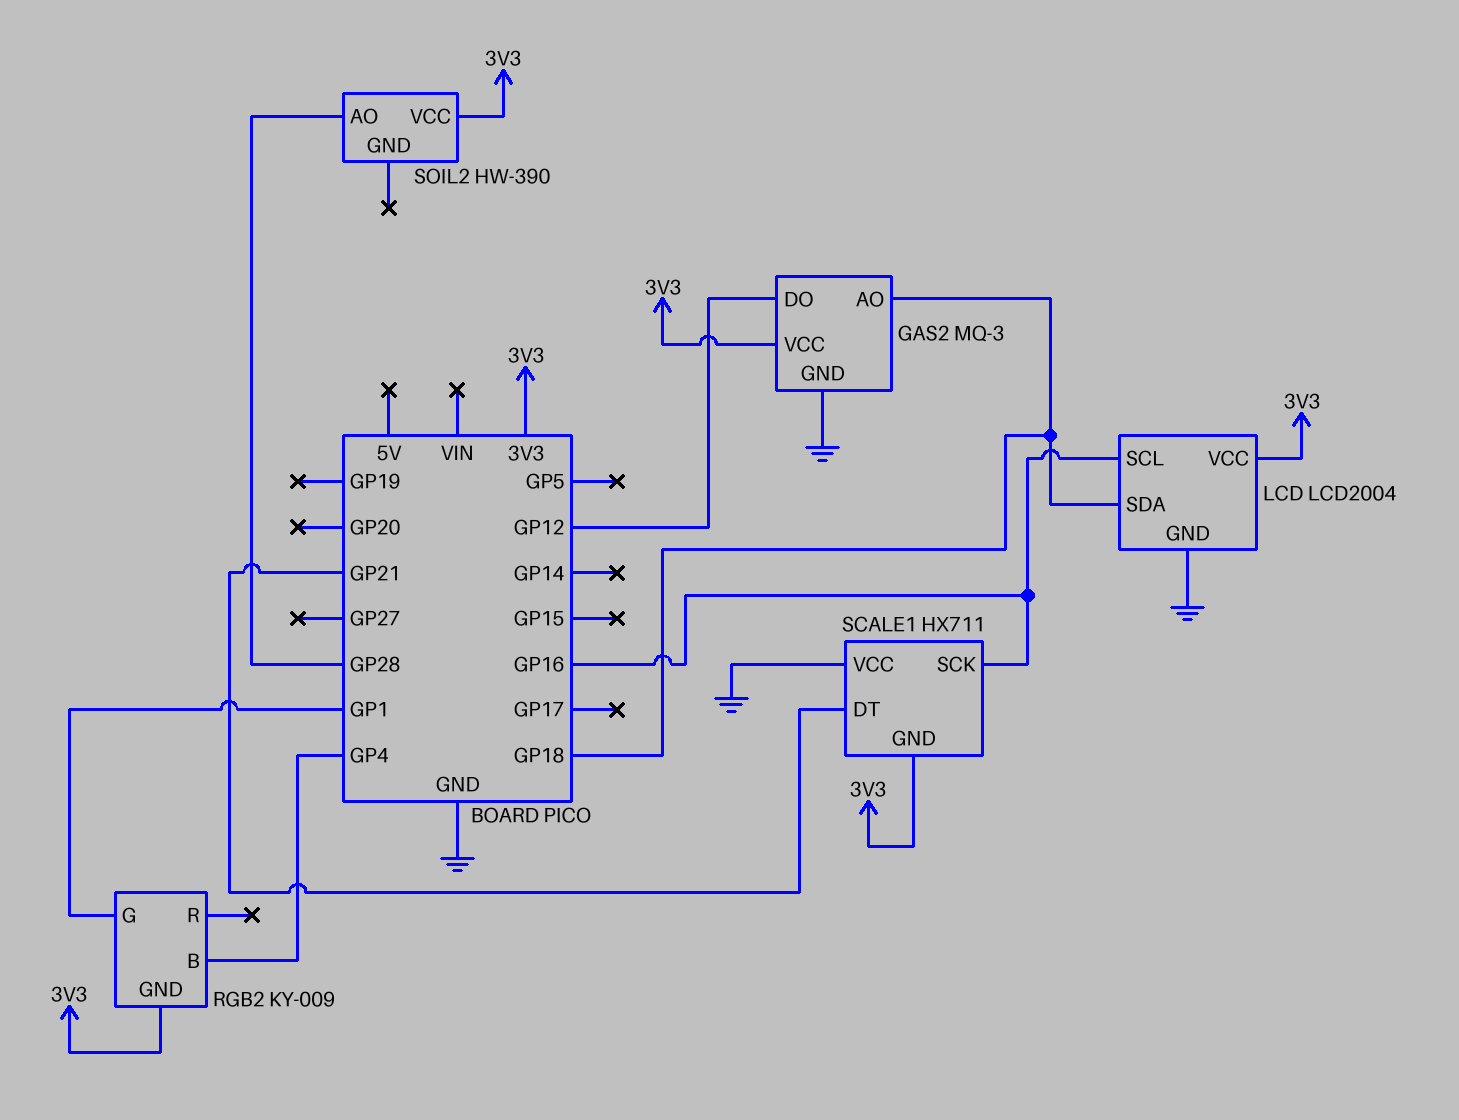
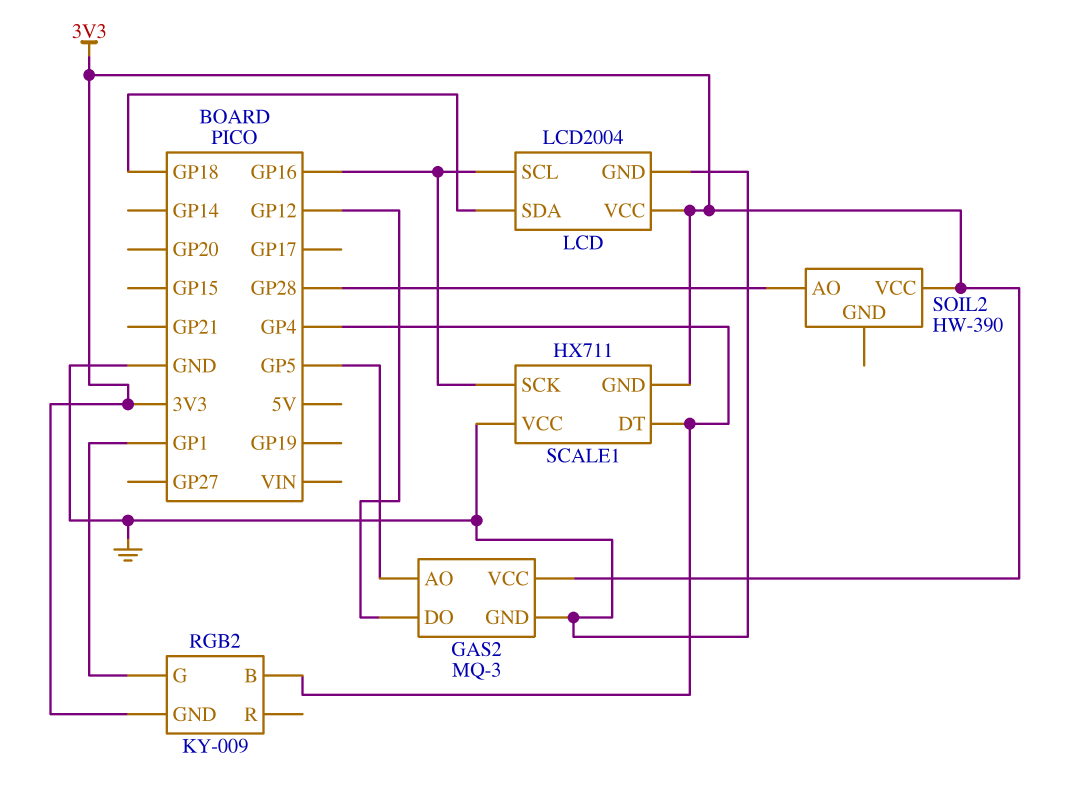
GAS2 pin AO: GP18 -> GP5
SCALE1 pin DT: GP21 -> GP4

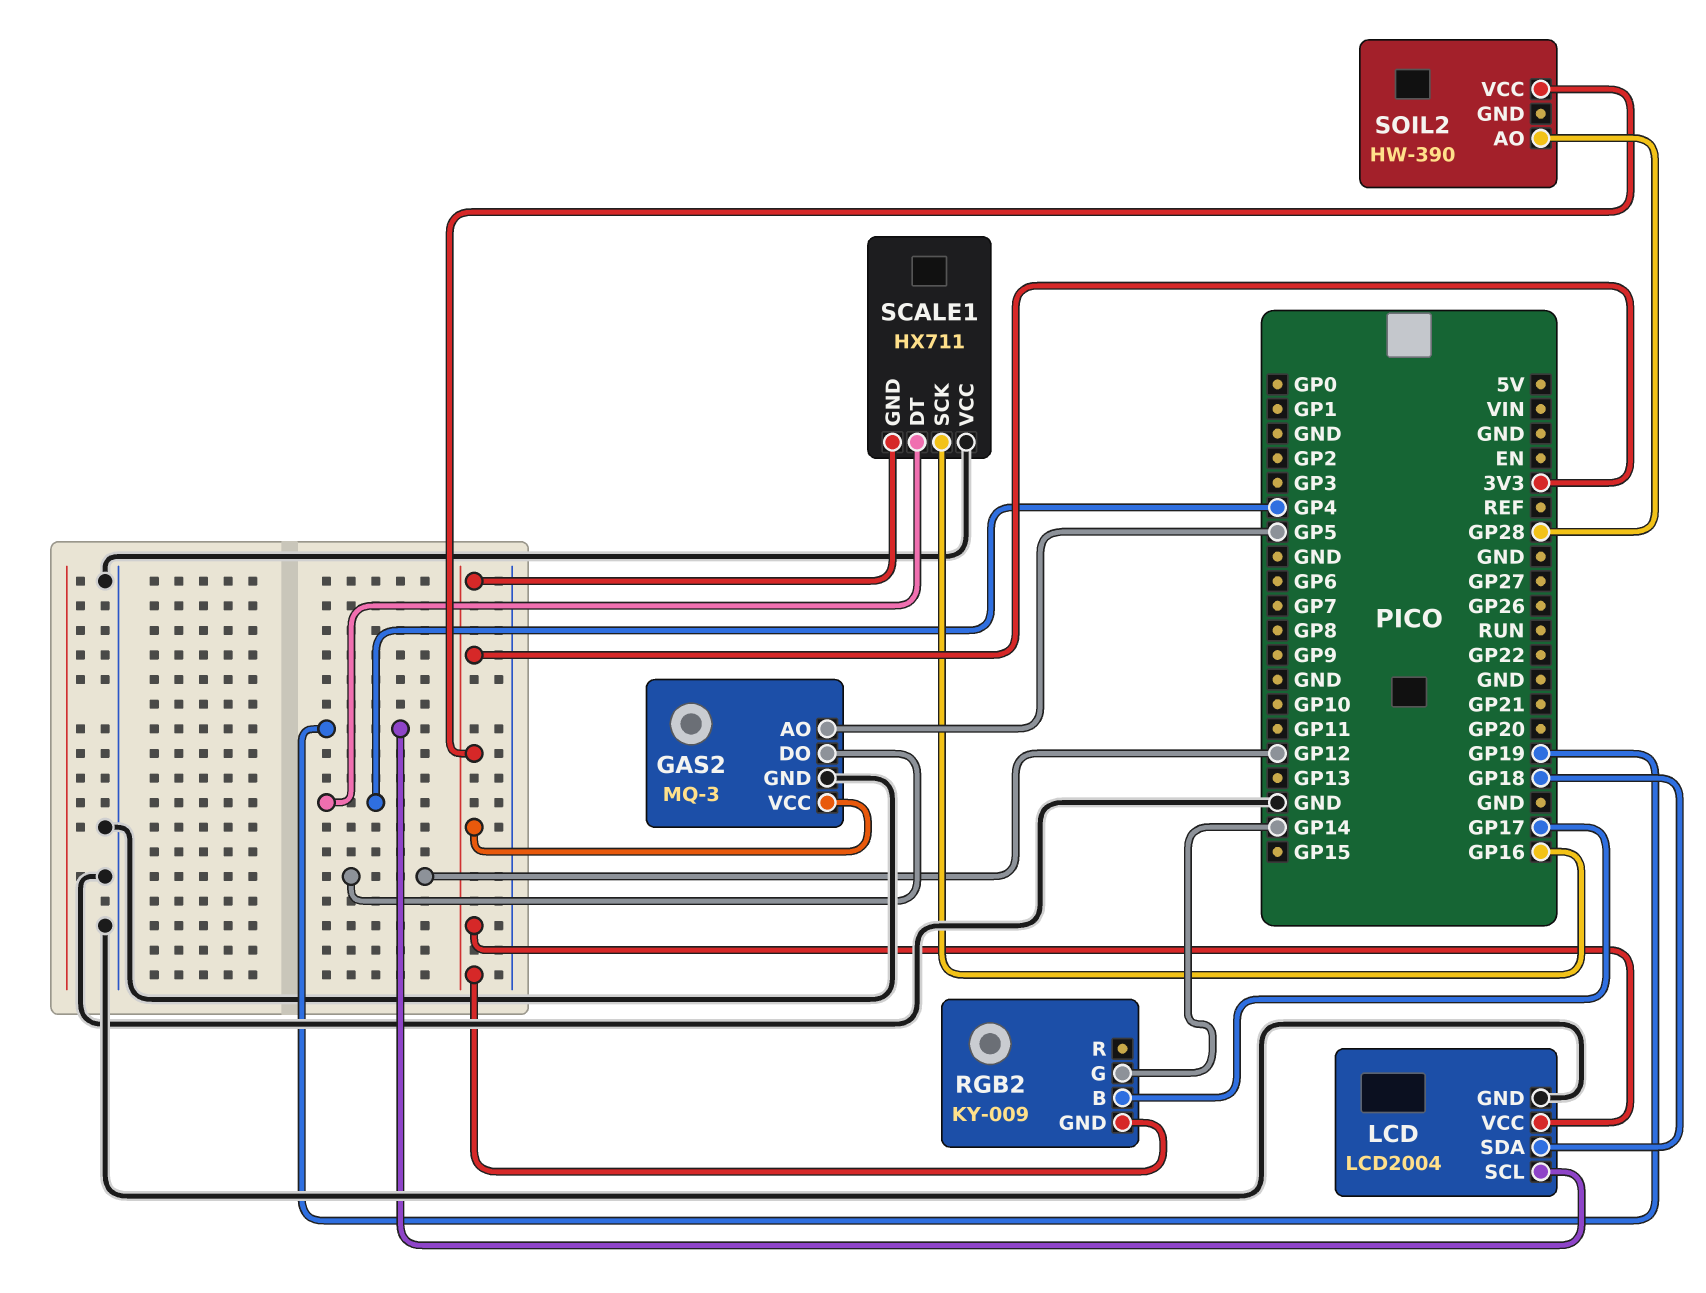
LCD pin SCL: GP16 -> GP19
RGB2 pin B: GP4 -> GP17
RGB2 pin G: GP1 -> GP14

